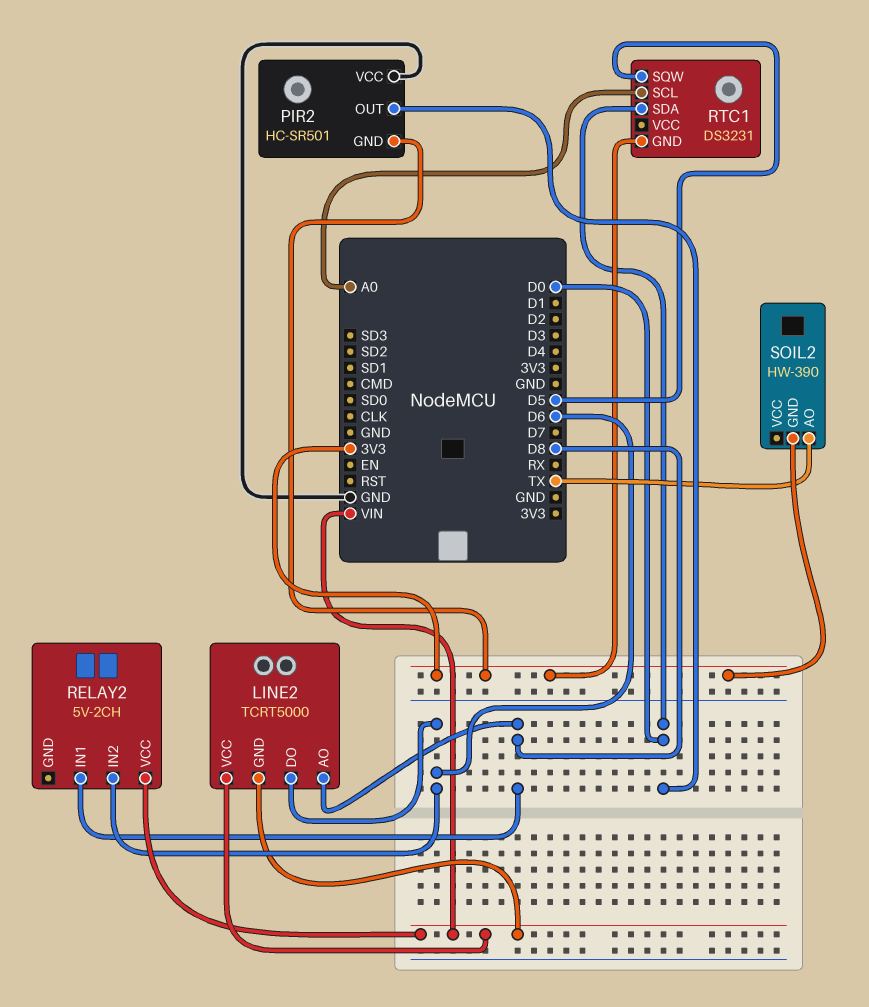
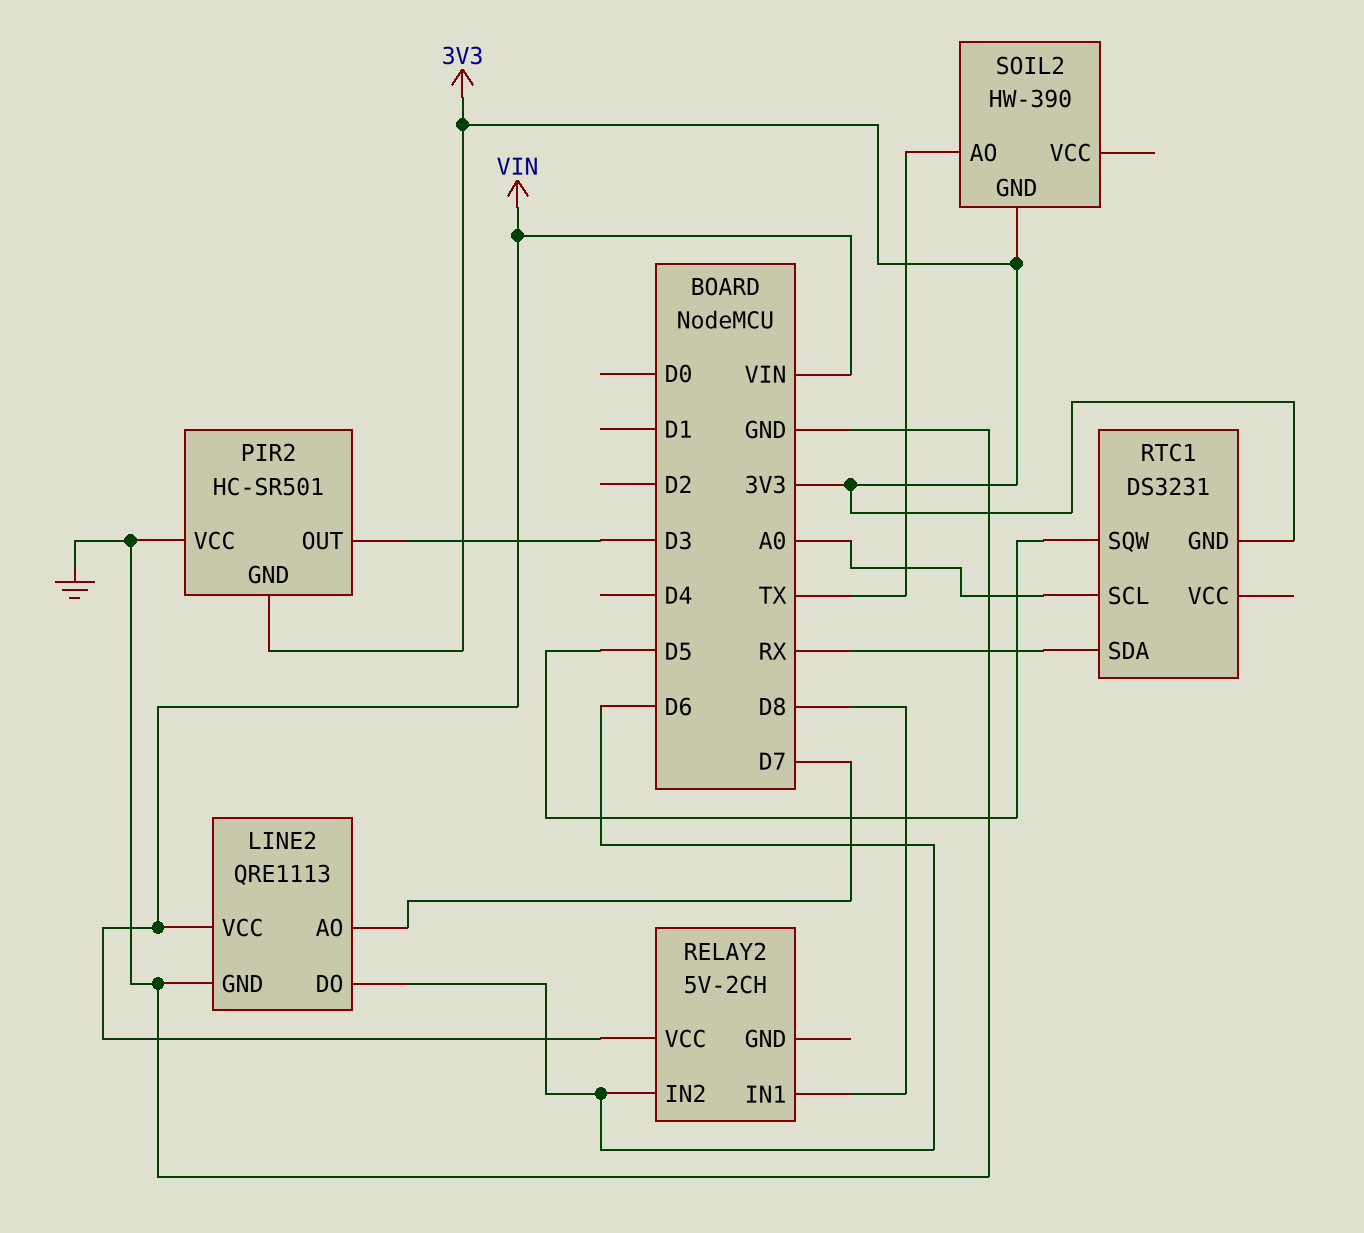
LINE2: TCRT5000 -> QRE1113
LINE2 pin AO: D8 -> D7
LINE2 pin GND: VIN -> GND
PIR2 pin OUT: D0 -> D3
RTC1 pin SDA: D0 -> RX

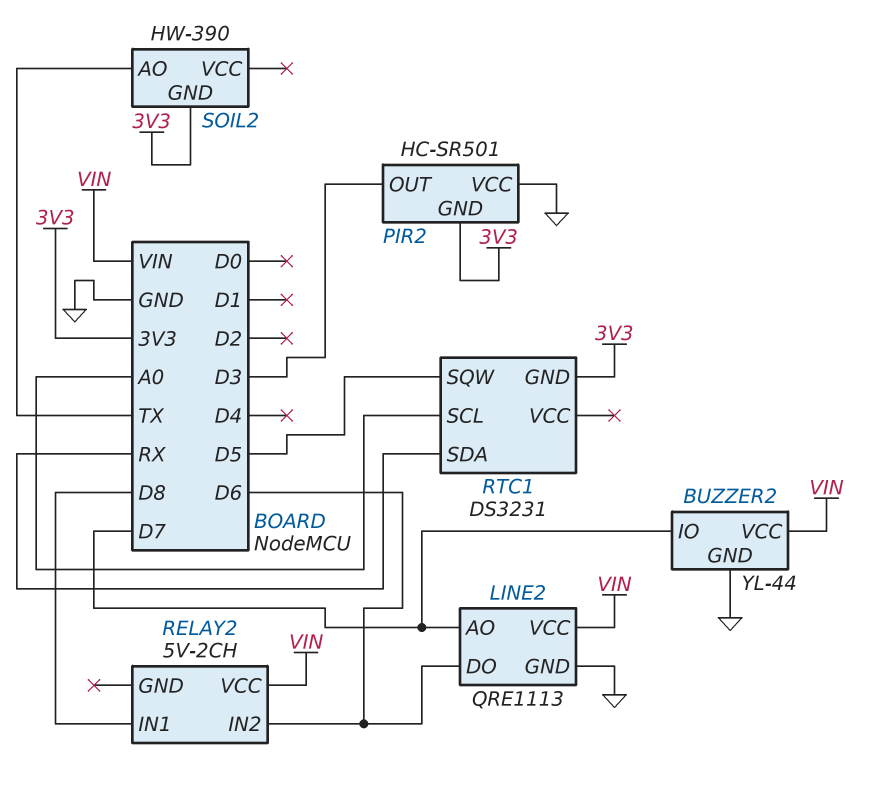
BUZZER2: none -> YL-44
BUZZER2 pin GND: none -> GND
BUZZER2 pin IO: none -> D7
BUZZER2 pin VCC: none -> VIN

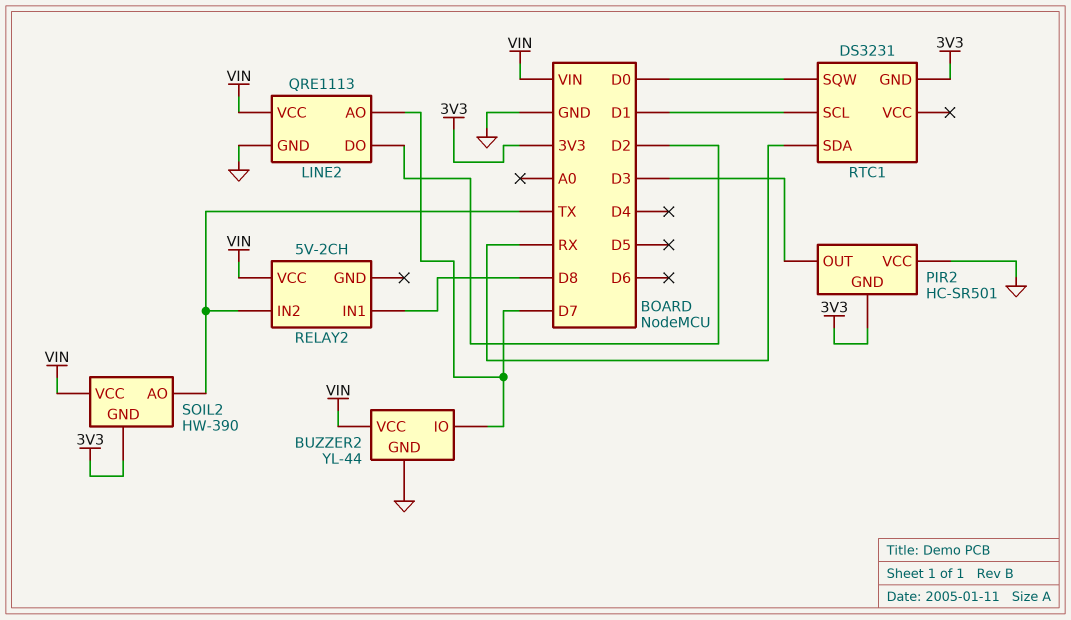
LINE2 pin DO: D6 -> D2
RELAY2 pin IN2: D6 -> TX
RTC1 pin SCL: A0 -> D1
RTC1 pin SQW: D5 -> D0
SOIL2 pin VCC: none -> VIN

